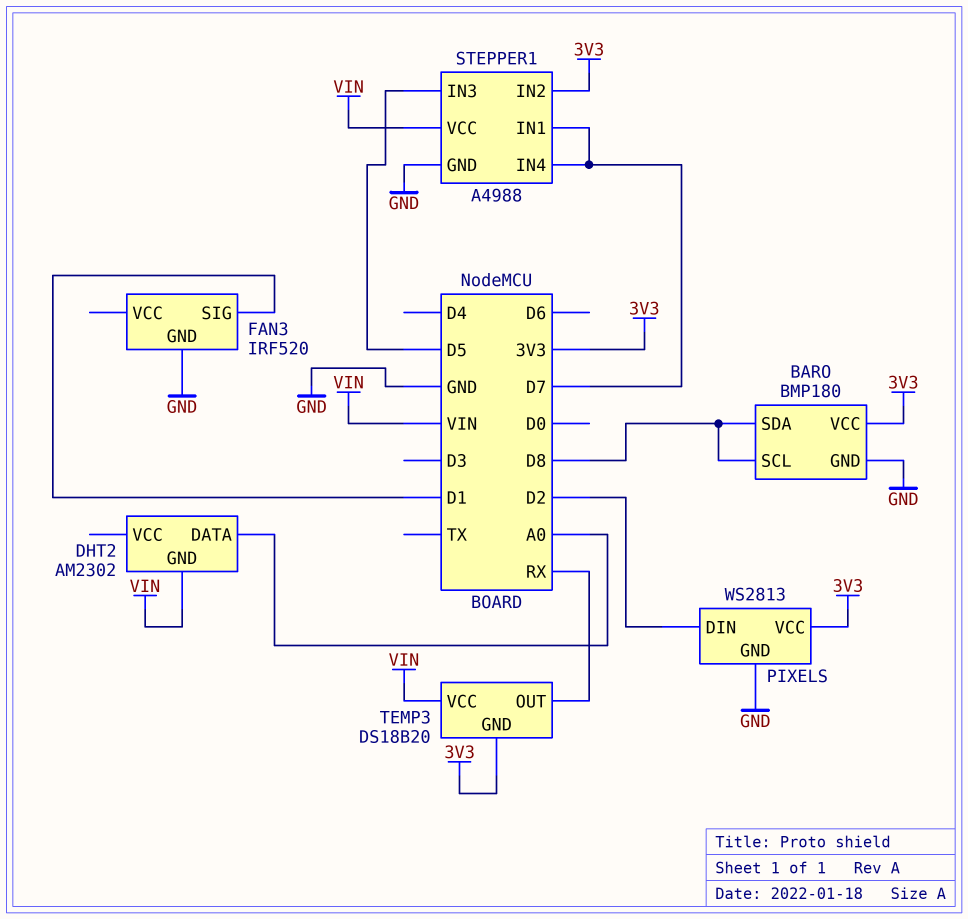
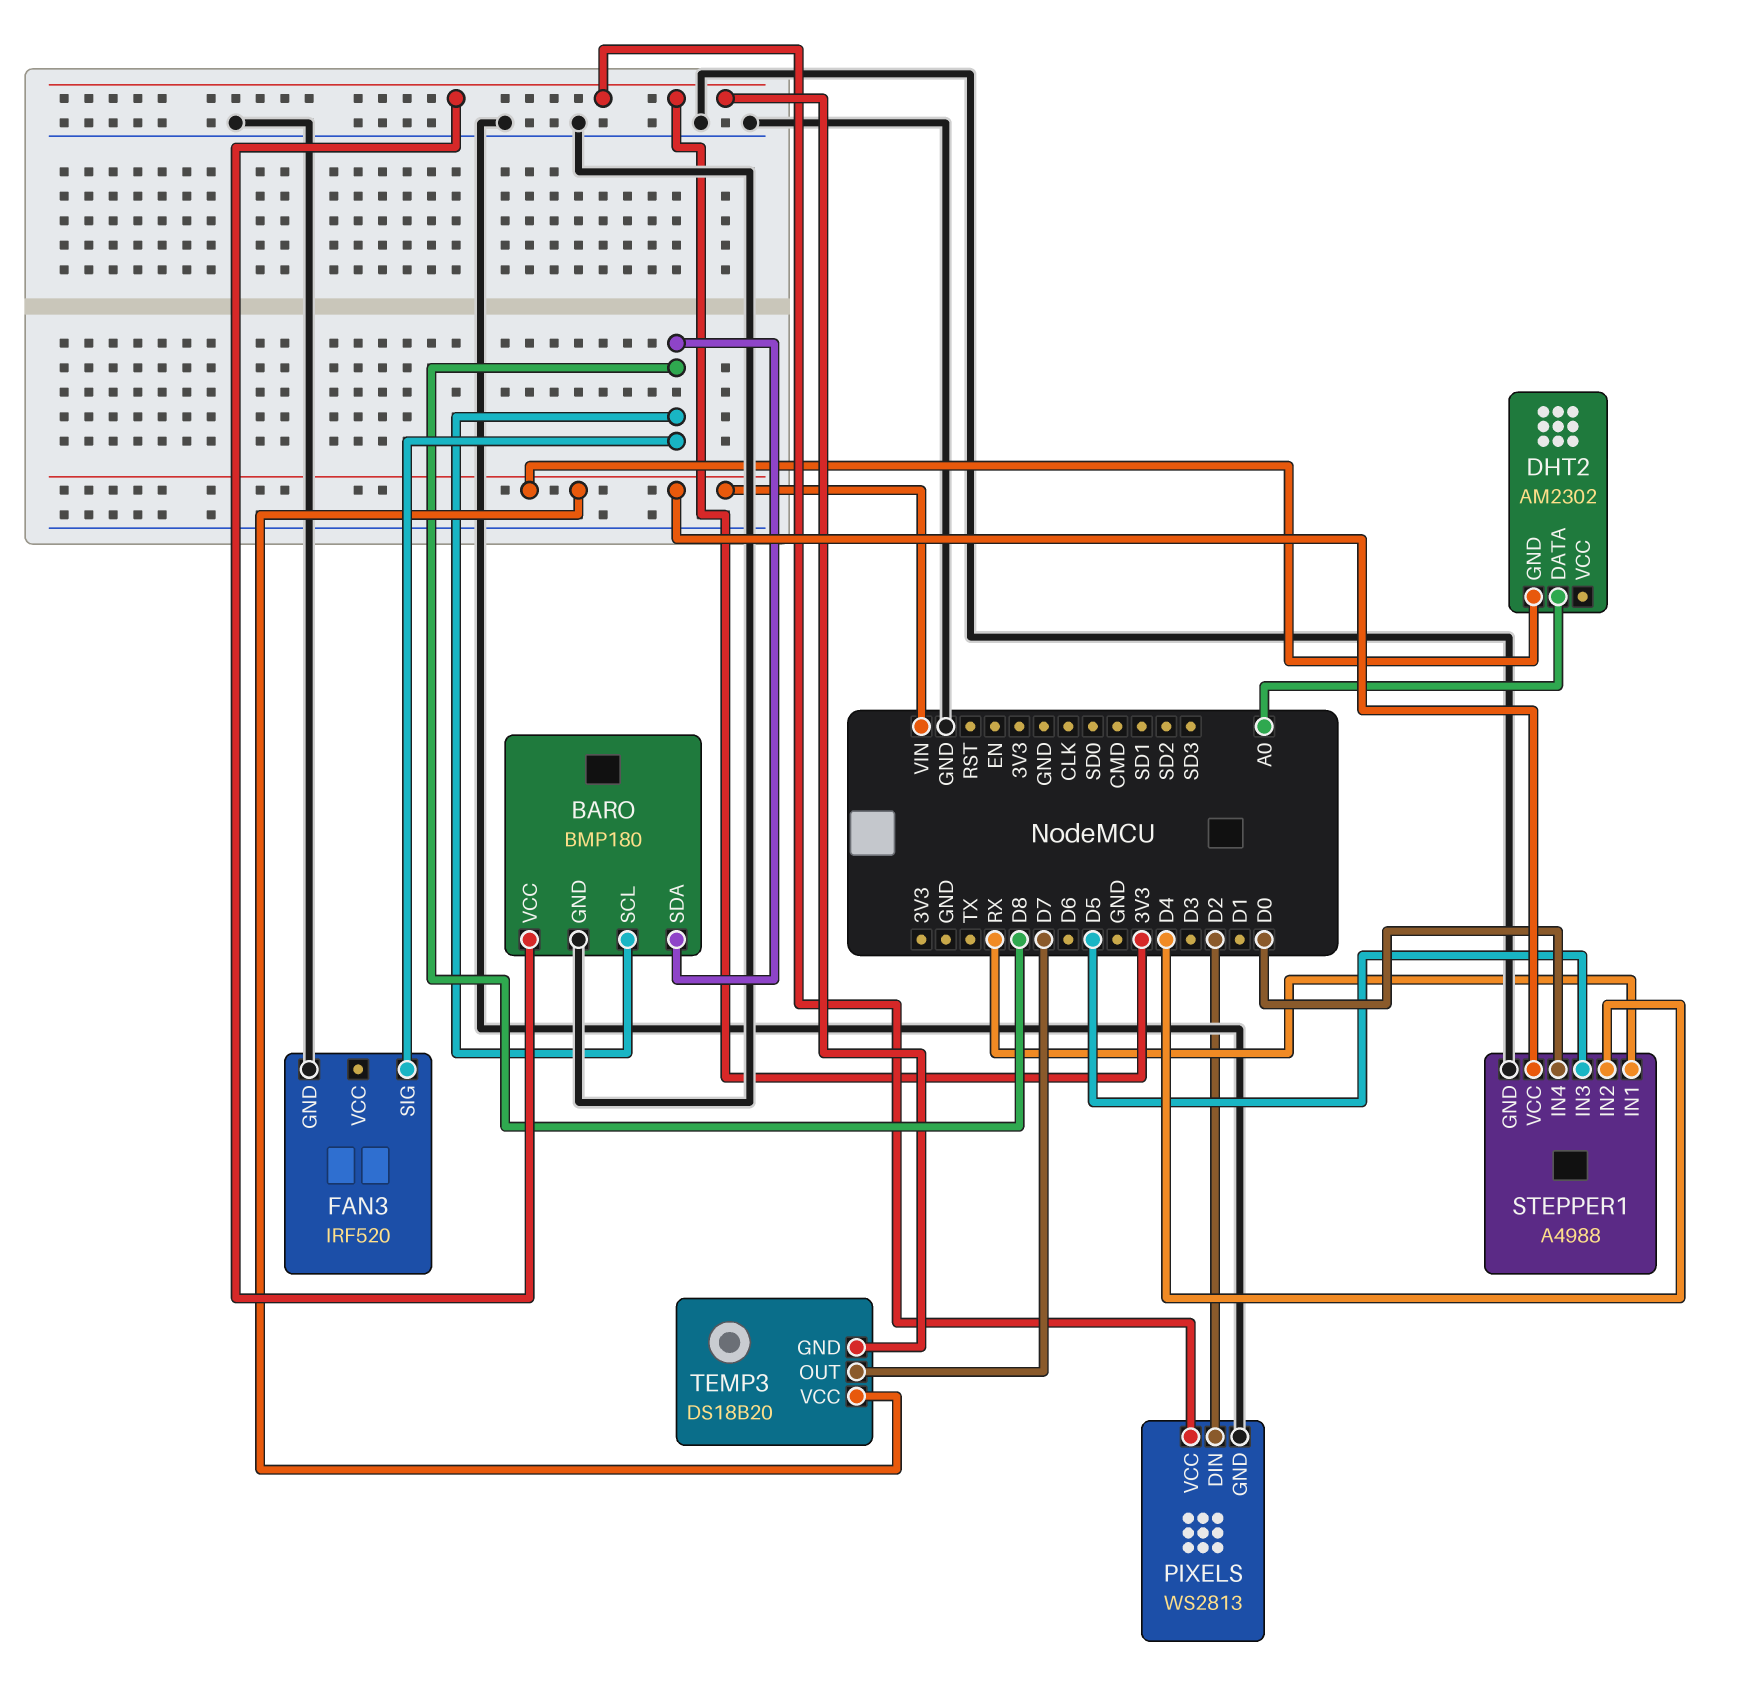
FAN3 pin SIG: D1 -> D8
STEPPER1 pin IN1: D7 -> RX
STEPPER1 pin IN2: 3V3 -> D4
STEPPER1 pin IN4: D7 -> D0
TEMP3 pin OUT: RX -> D7

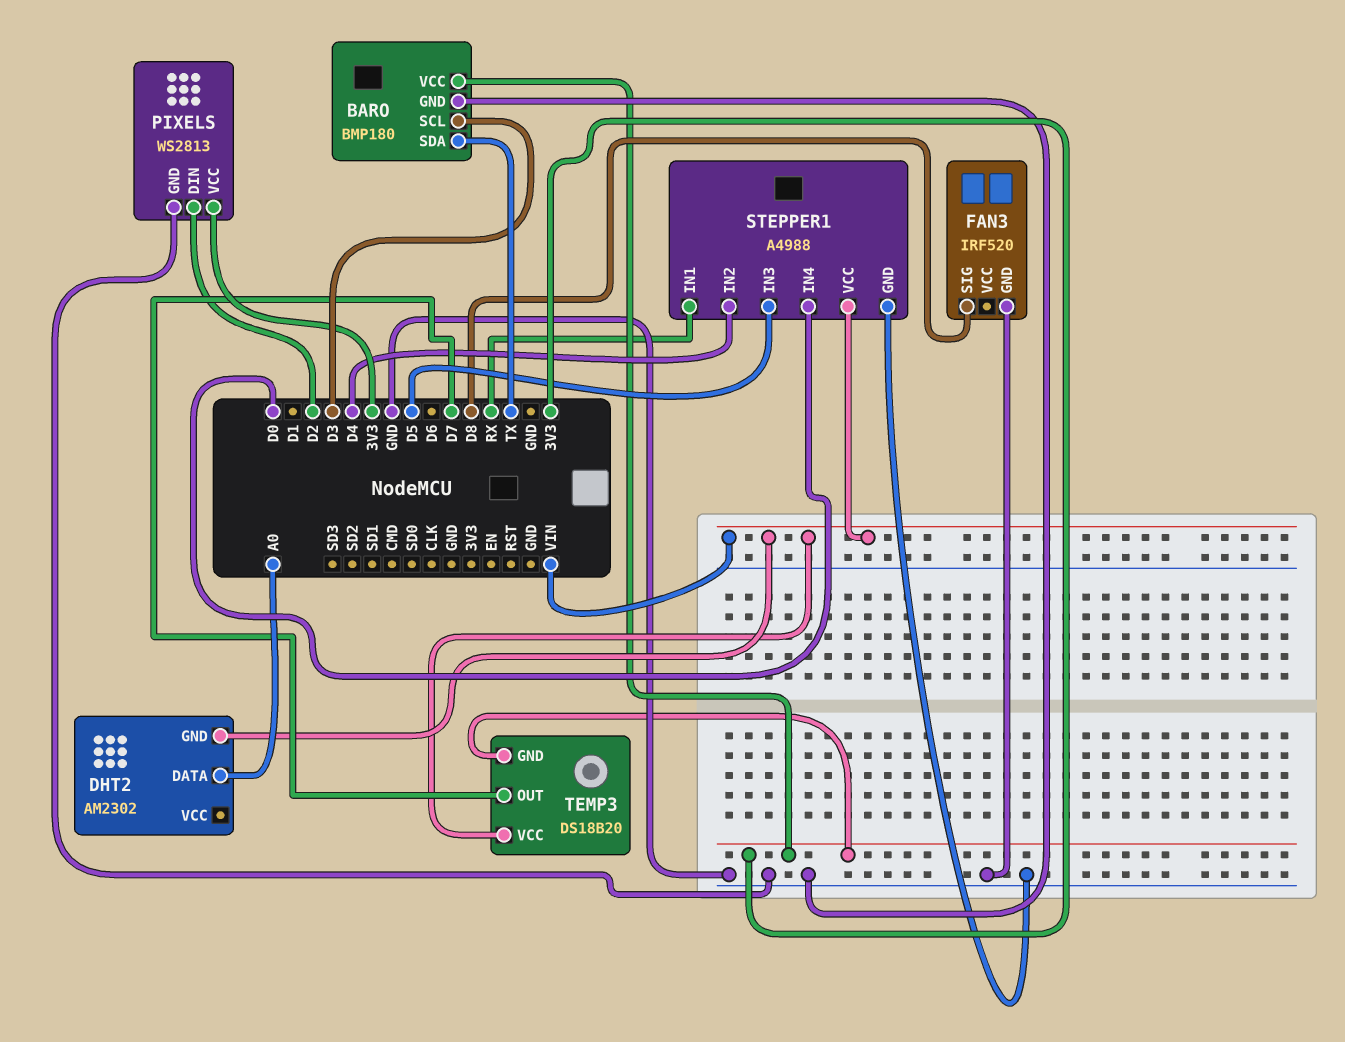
BARO pin SCL: D8 -> D3
BARO pin SDA: D8 -> TX

